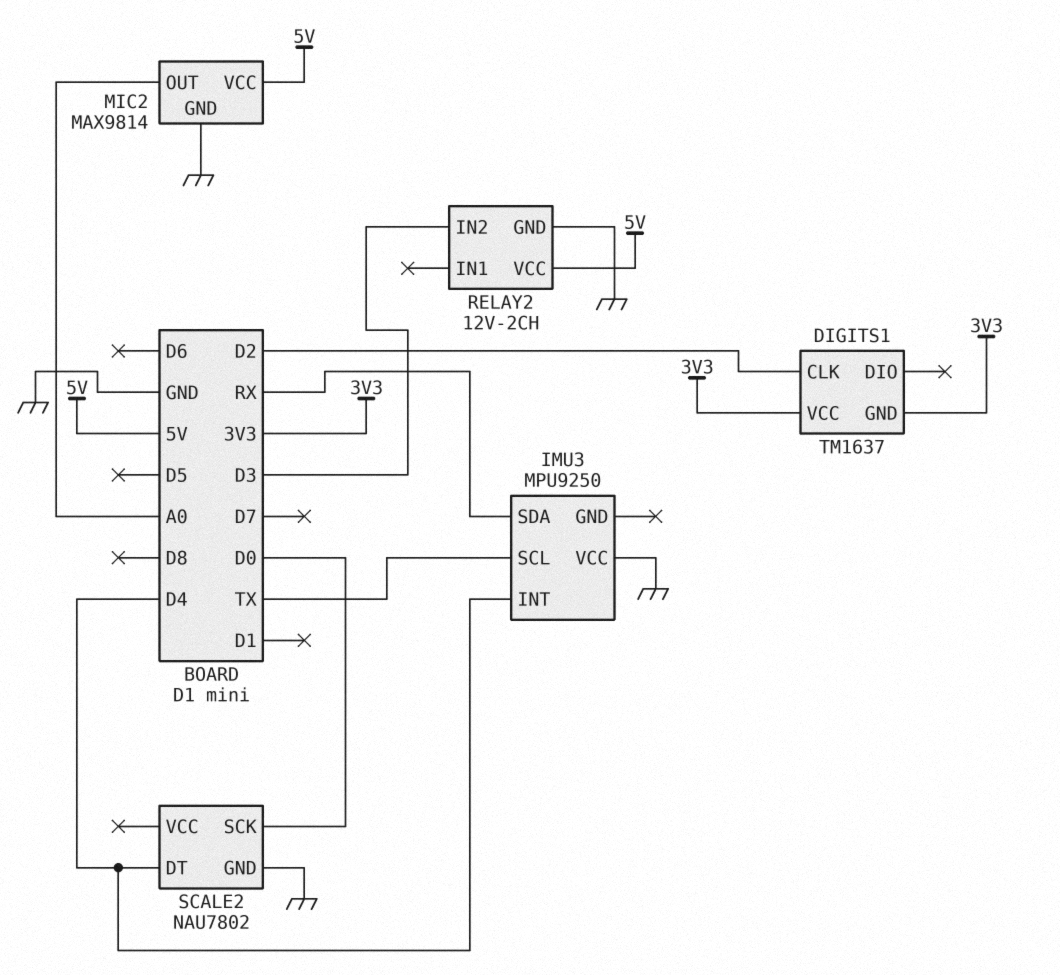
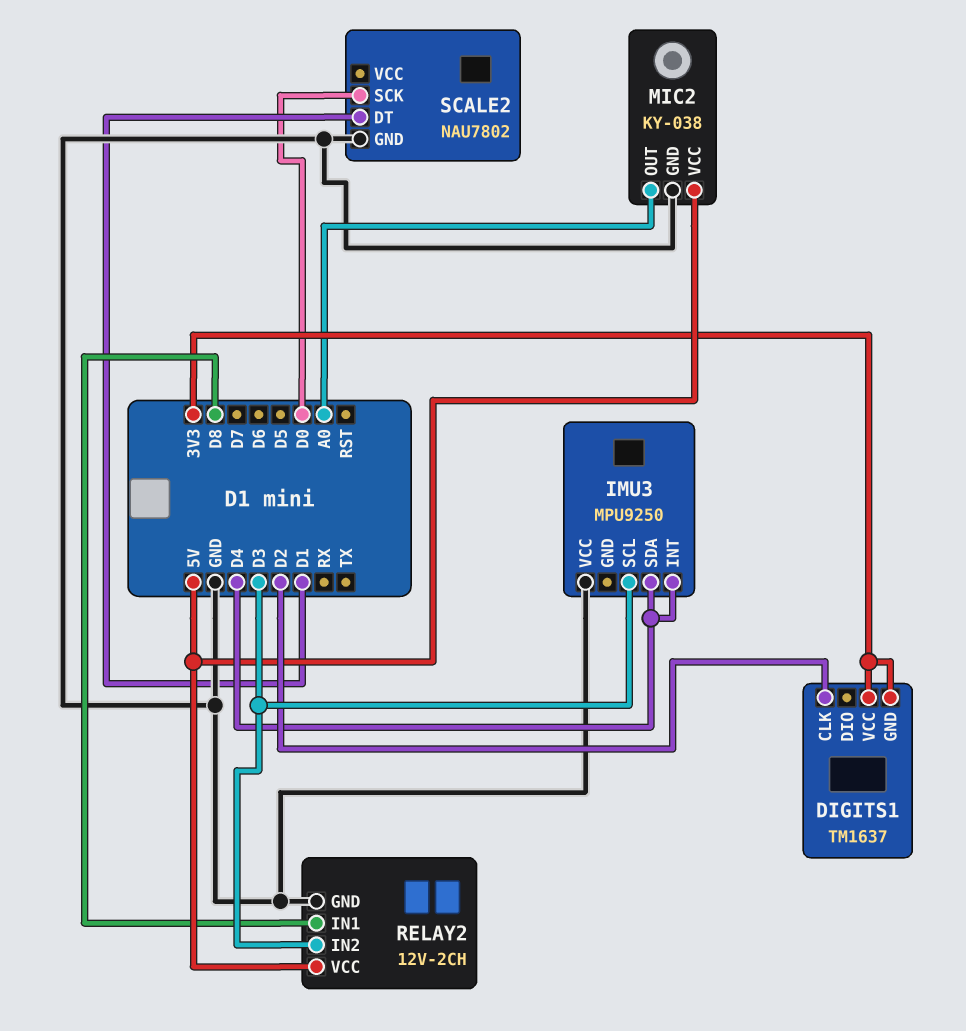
IMU3 pin SCL: TX -> D3
IMU3 pin SDA: RX -> D4
MIC2: MAX9814 -> KY-038
RELAY2 pin IN1: none -> D8
SCALE2 pin DT: D4 -> D1

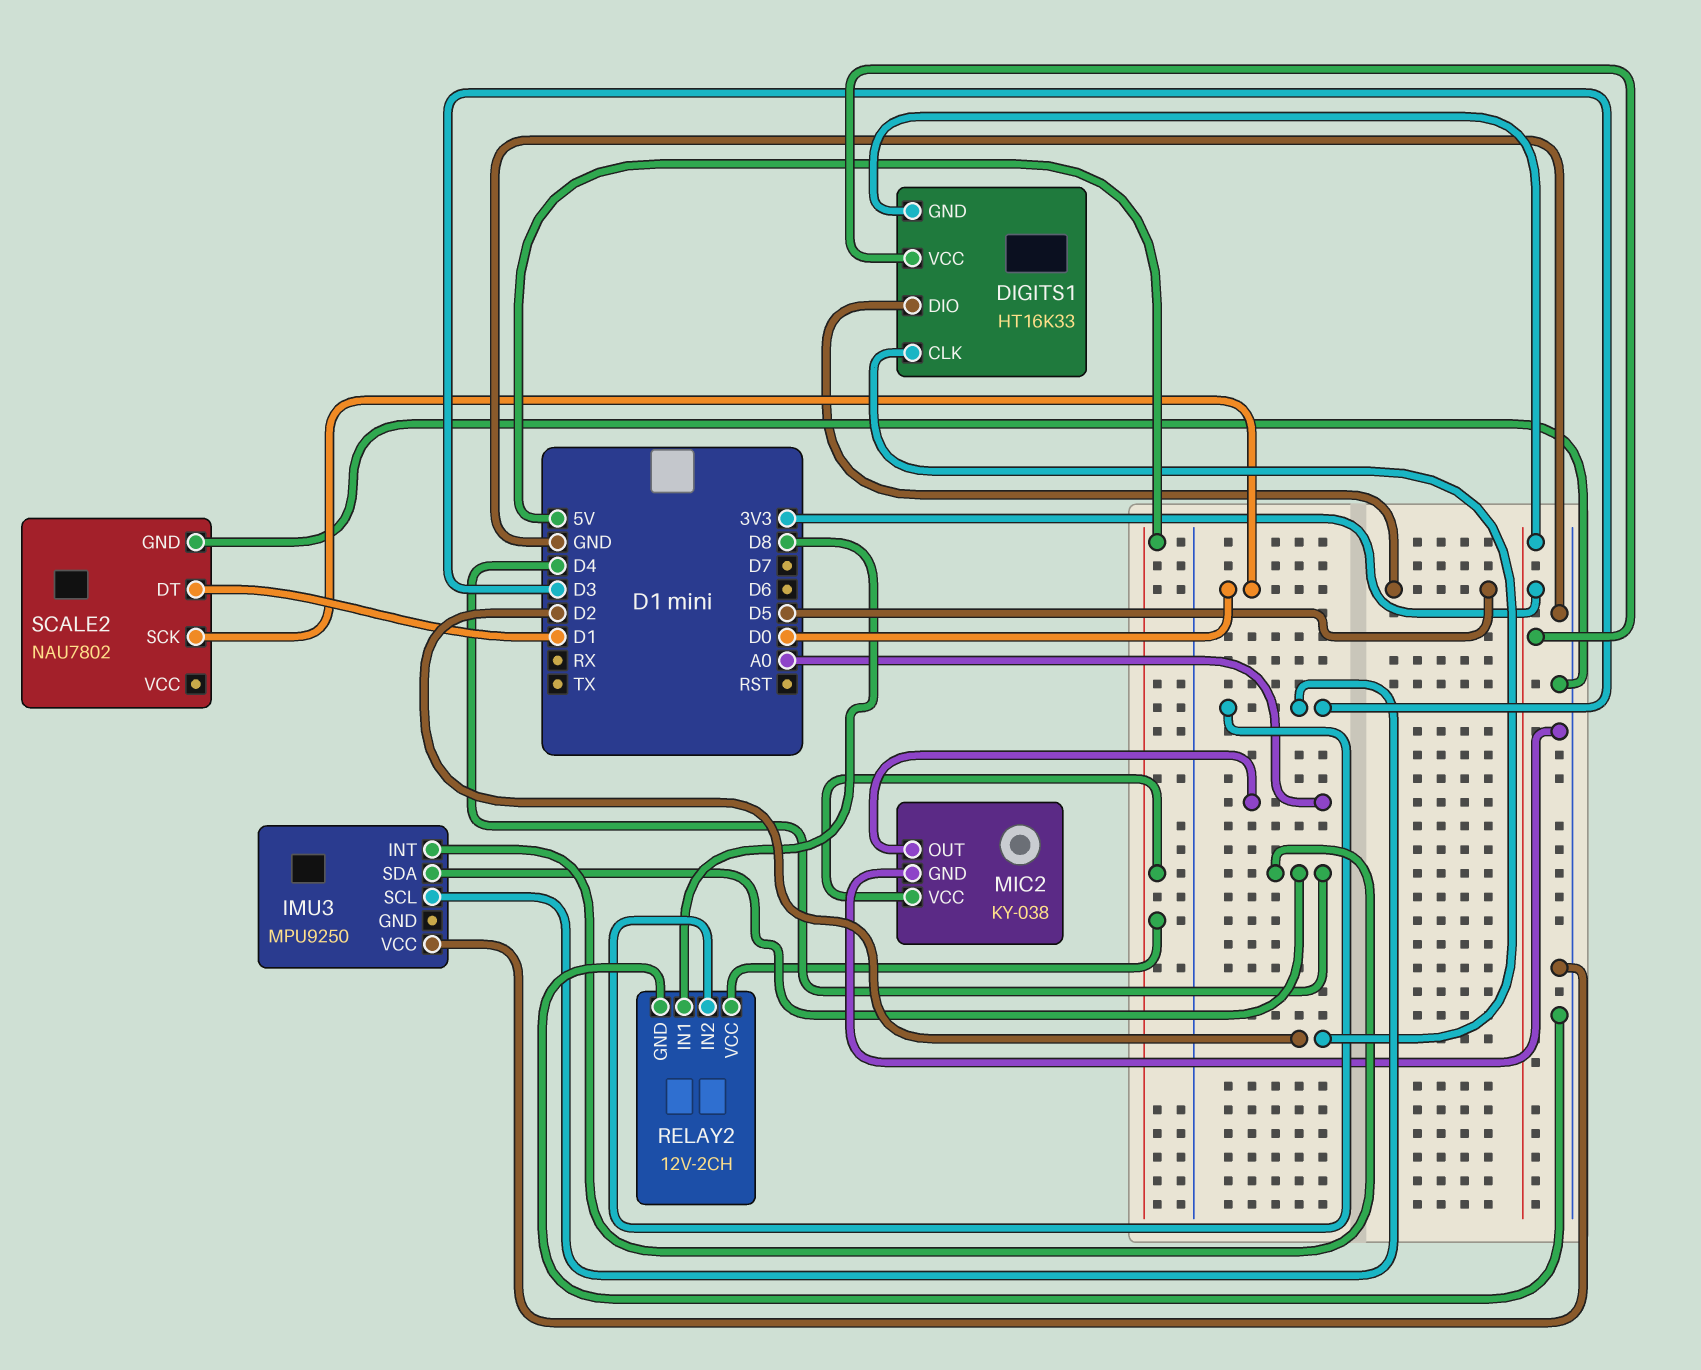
DIGITS1: TM1637 -> HT16K33
DIGITS1 pin DIO: none -> D5

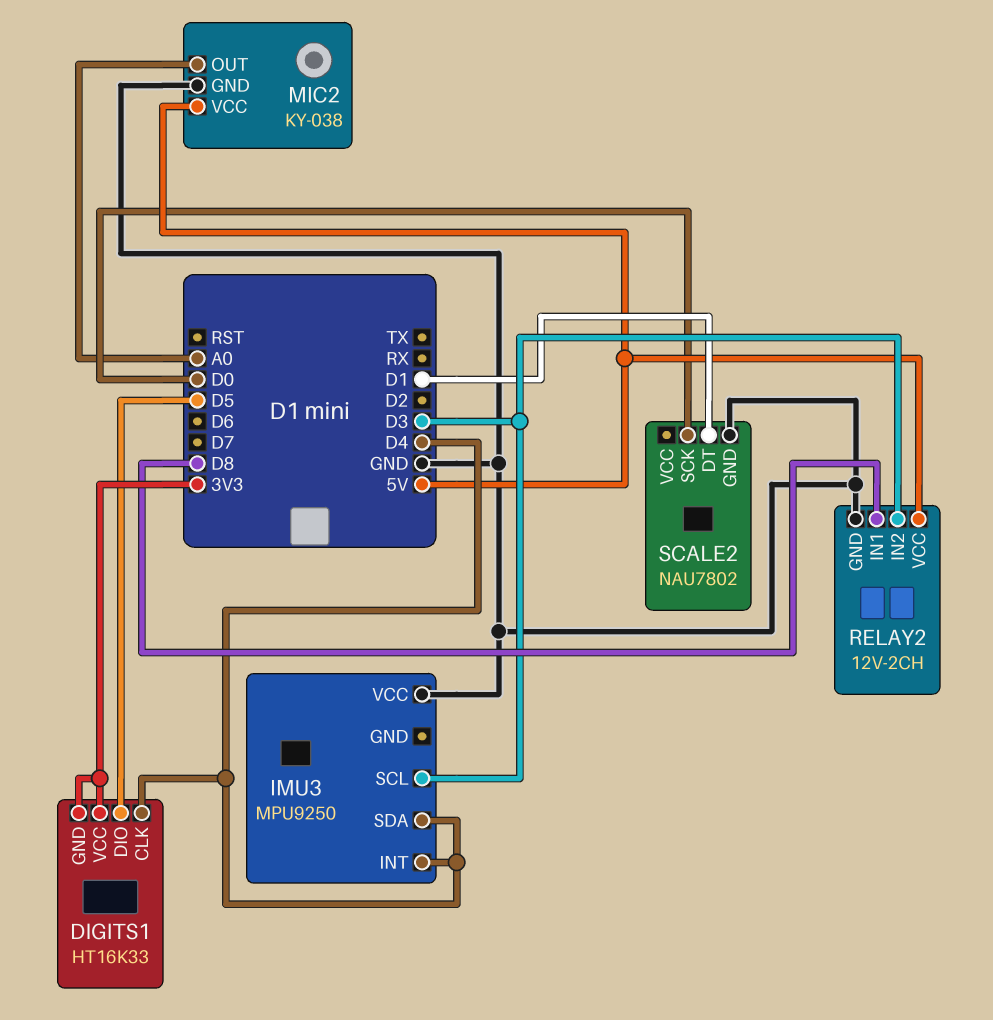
DIGITS1 pin CLK: D2 -> D4

